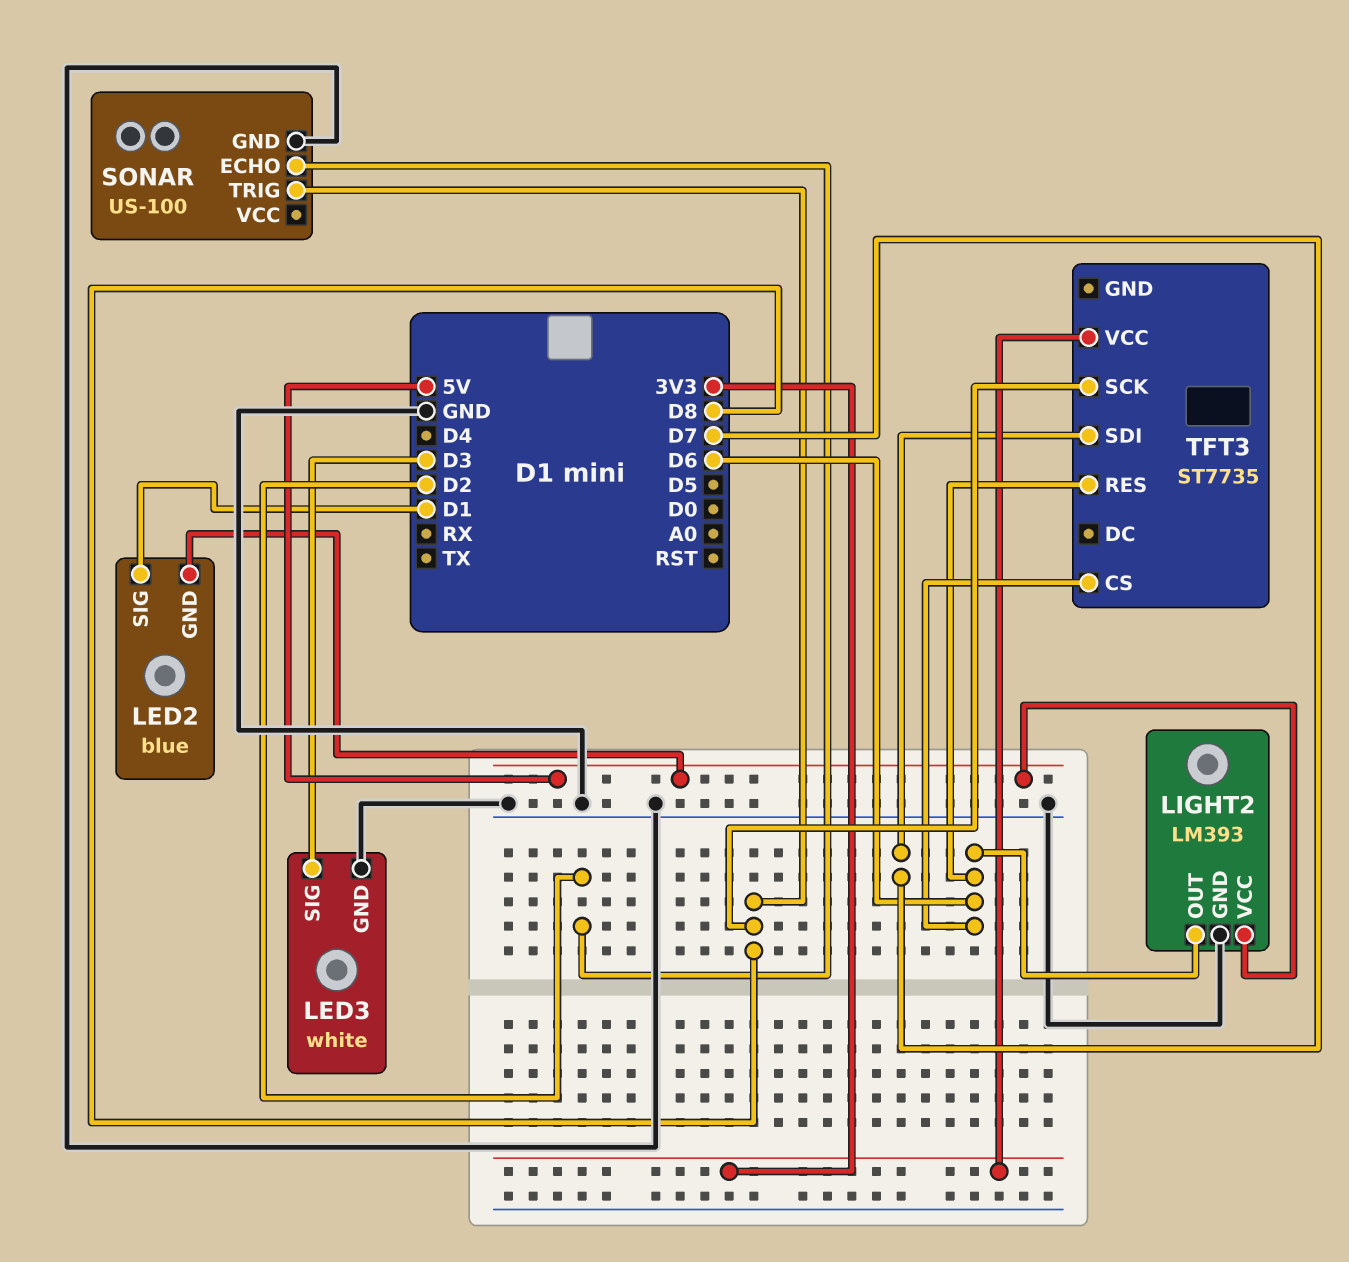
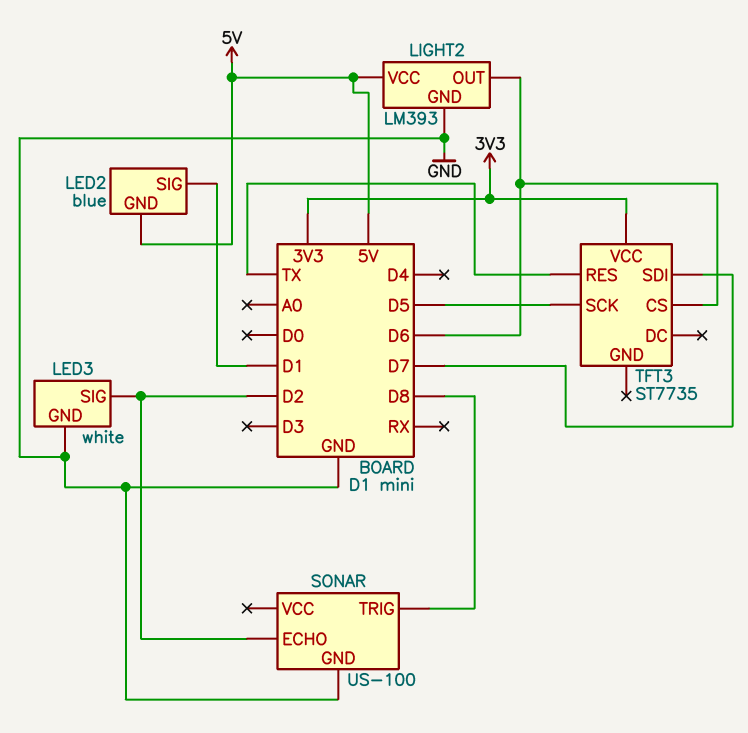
LED3 pin SIG: D3 -> D2
TFT3 pin RES: D6 -> TX
TFT3 pin SCK: D8 -> D5

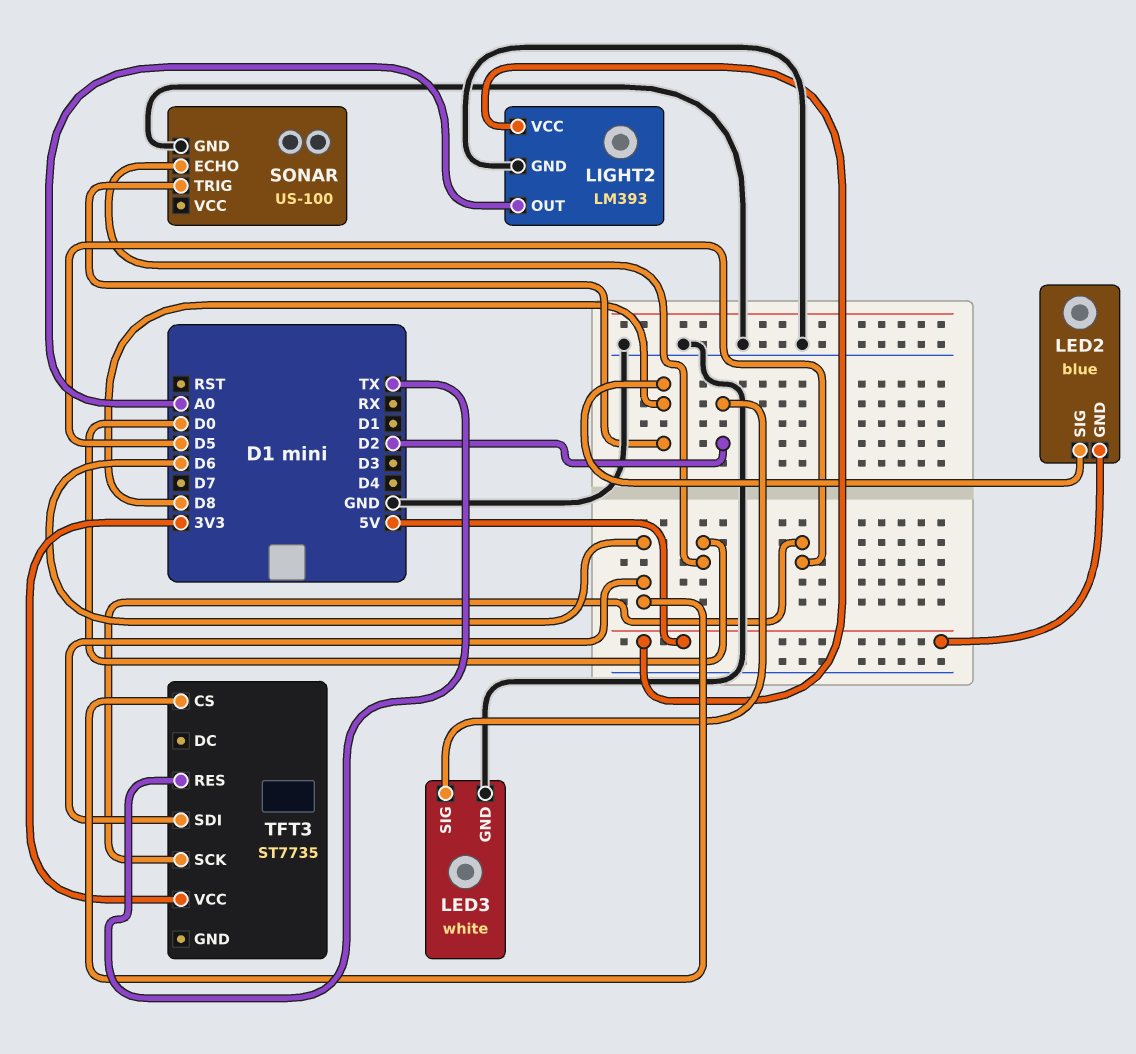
LED2 pin SIG: D1 -> D8
LIGHT2 pin OUT: D6 -> A0
SONAR pin ECHO: D2 -> D0
TFT3 pin SDI: D7 -> D6

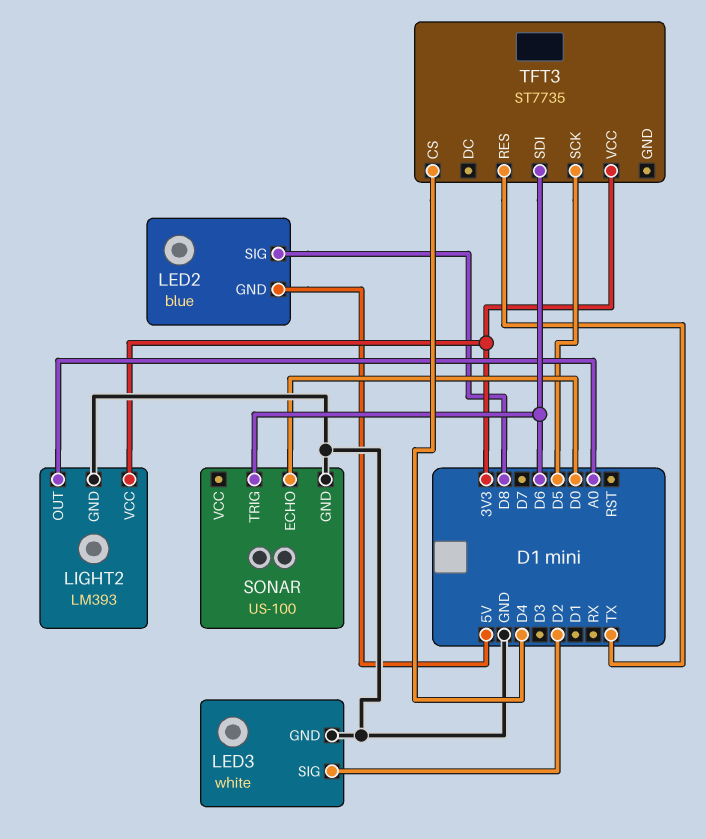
LIGHT2 pin VCC: 5V -> 3V3
SONAR pin TRIG: D8 -> D6
TFT3 pin CS: D6 -> D4

